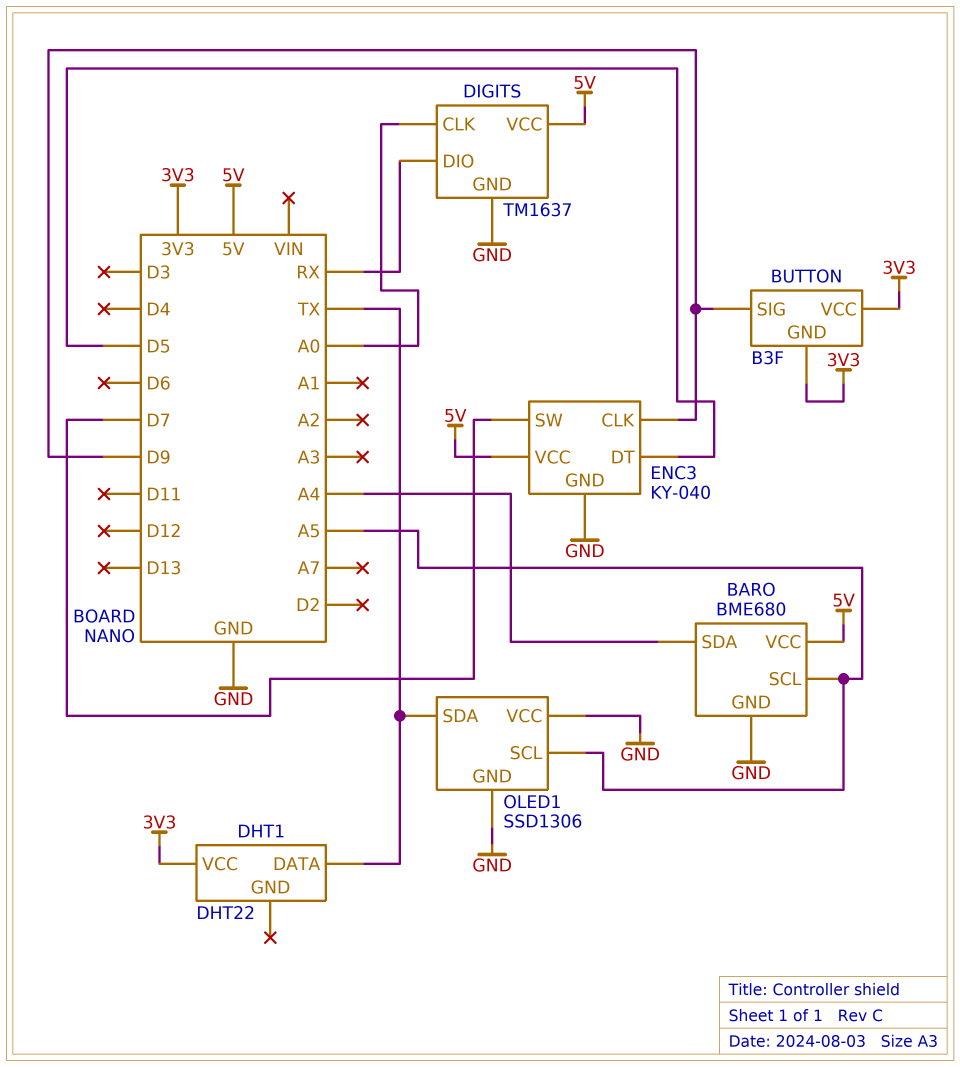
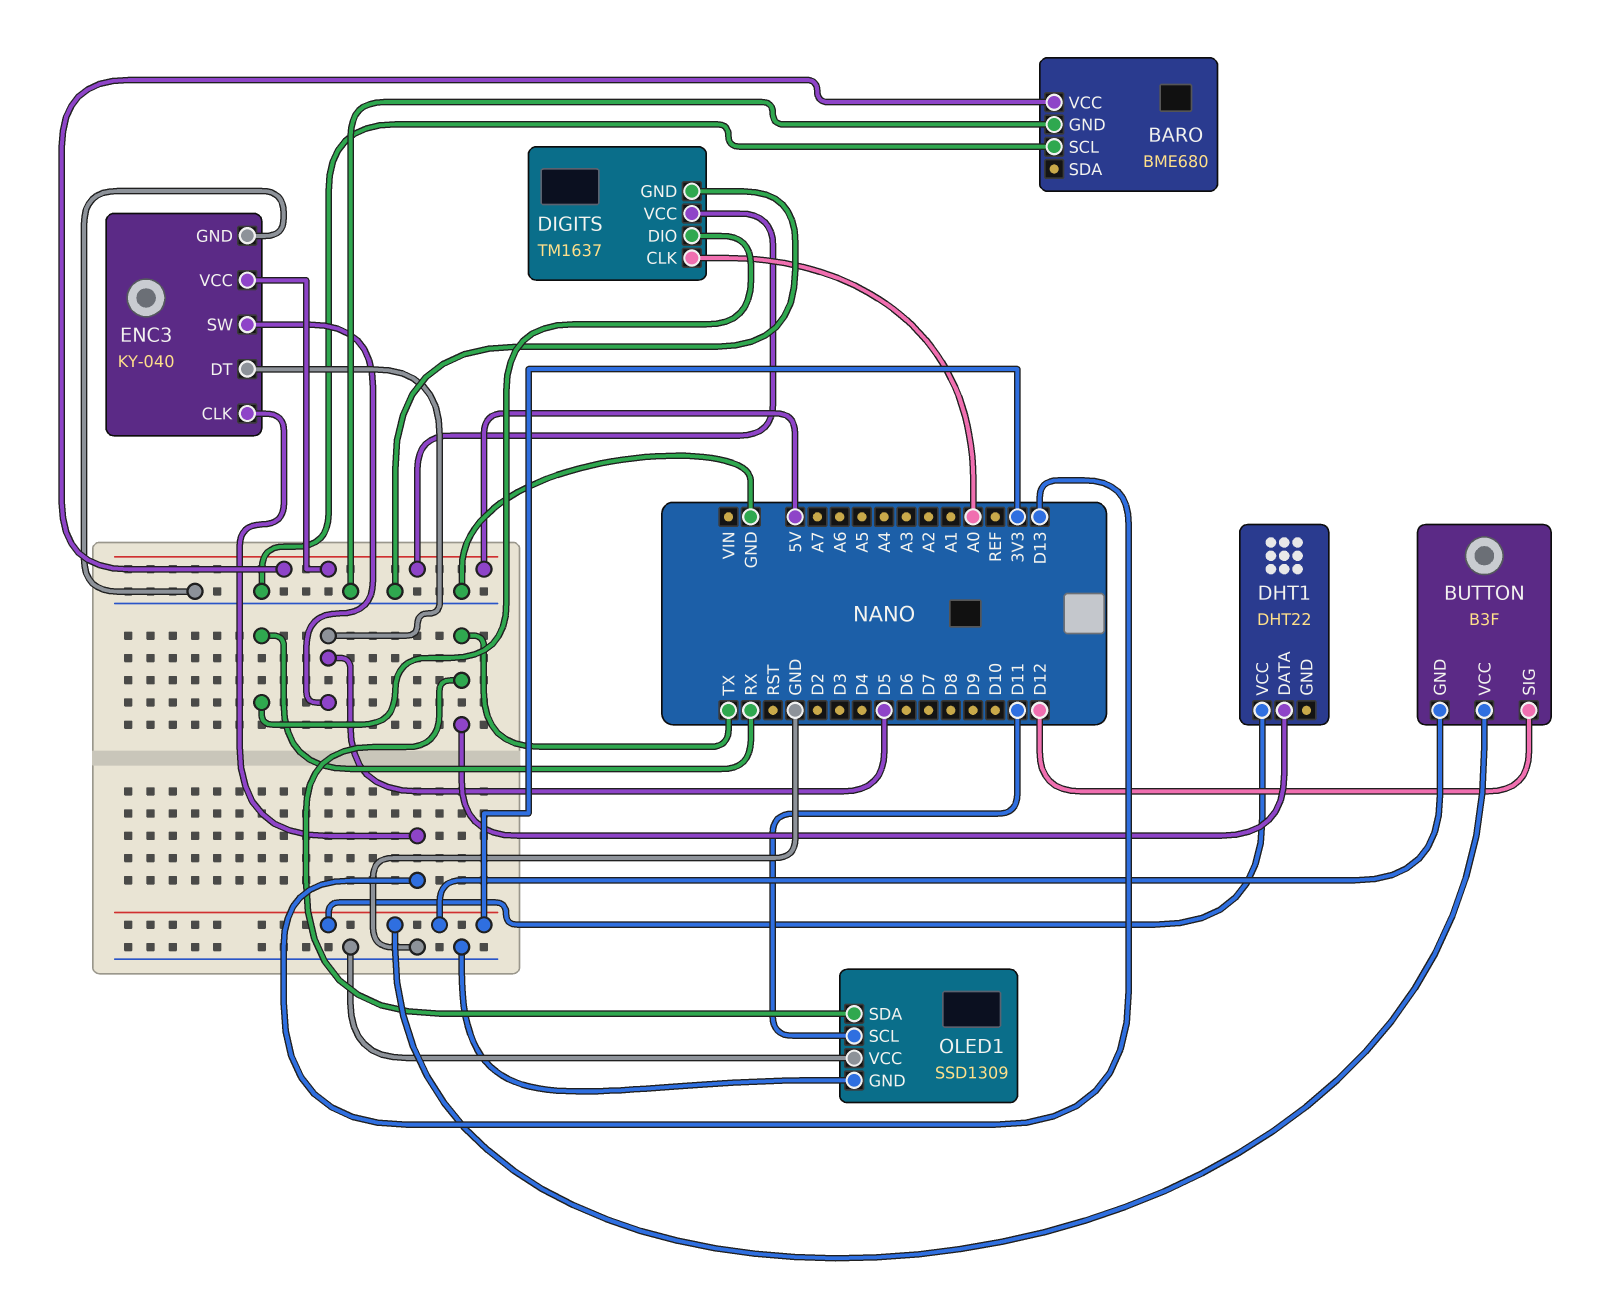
BARO pin SCL: A5 -> GND
BARO pin SDA: A4 -> none
BUTTON pin SIG: D9 -> D12
ENC3 pin CLK: D9 -> D13
ENC3 pin SW: D7 -> D5
OLED1: SSD1306 -> SSD1309
OLED1 pin SCL: A5 -> D11

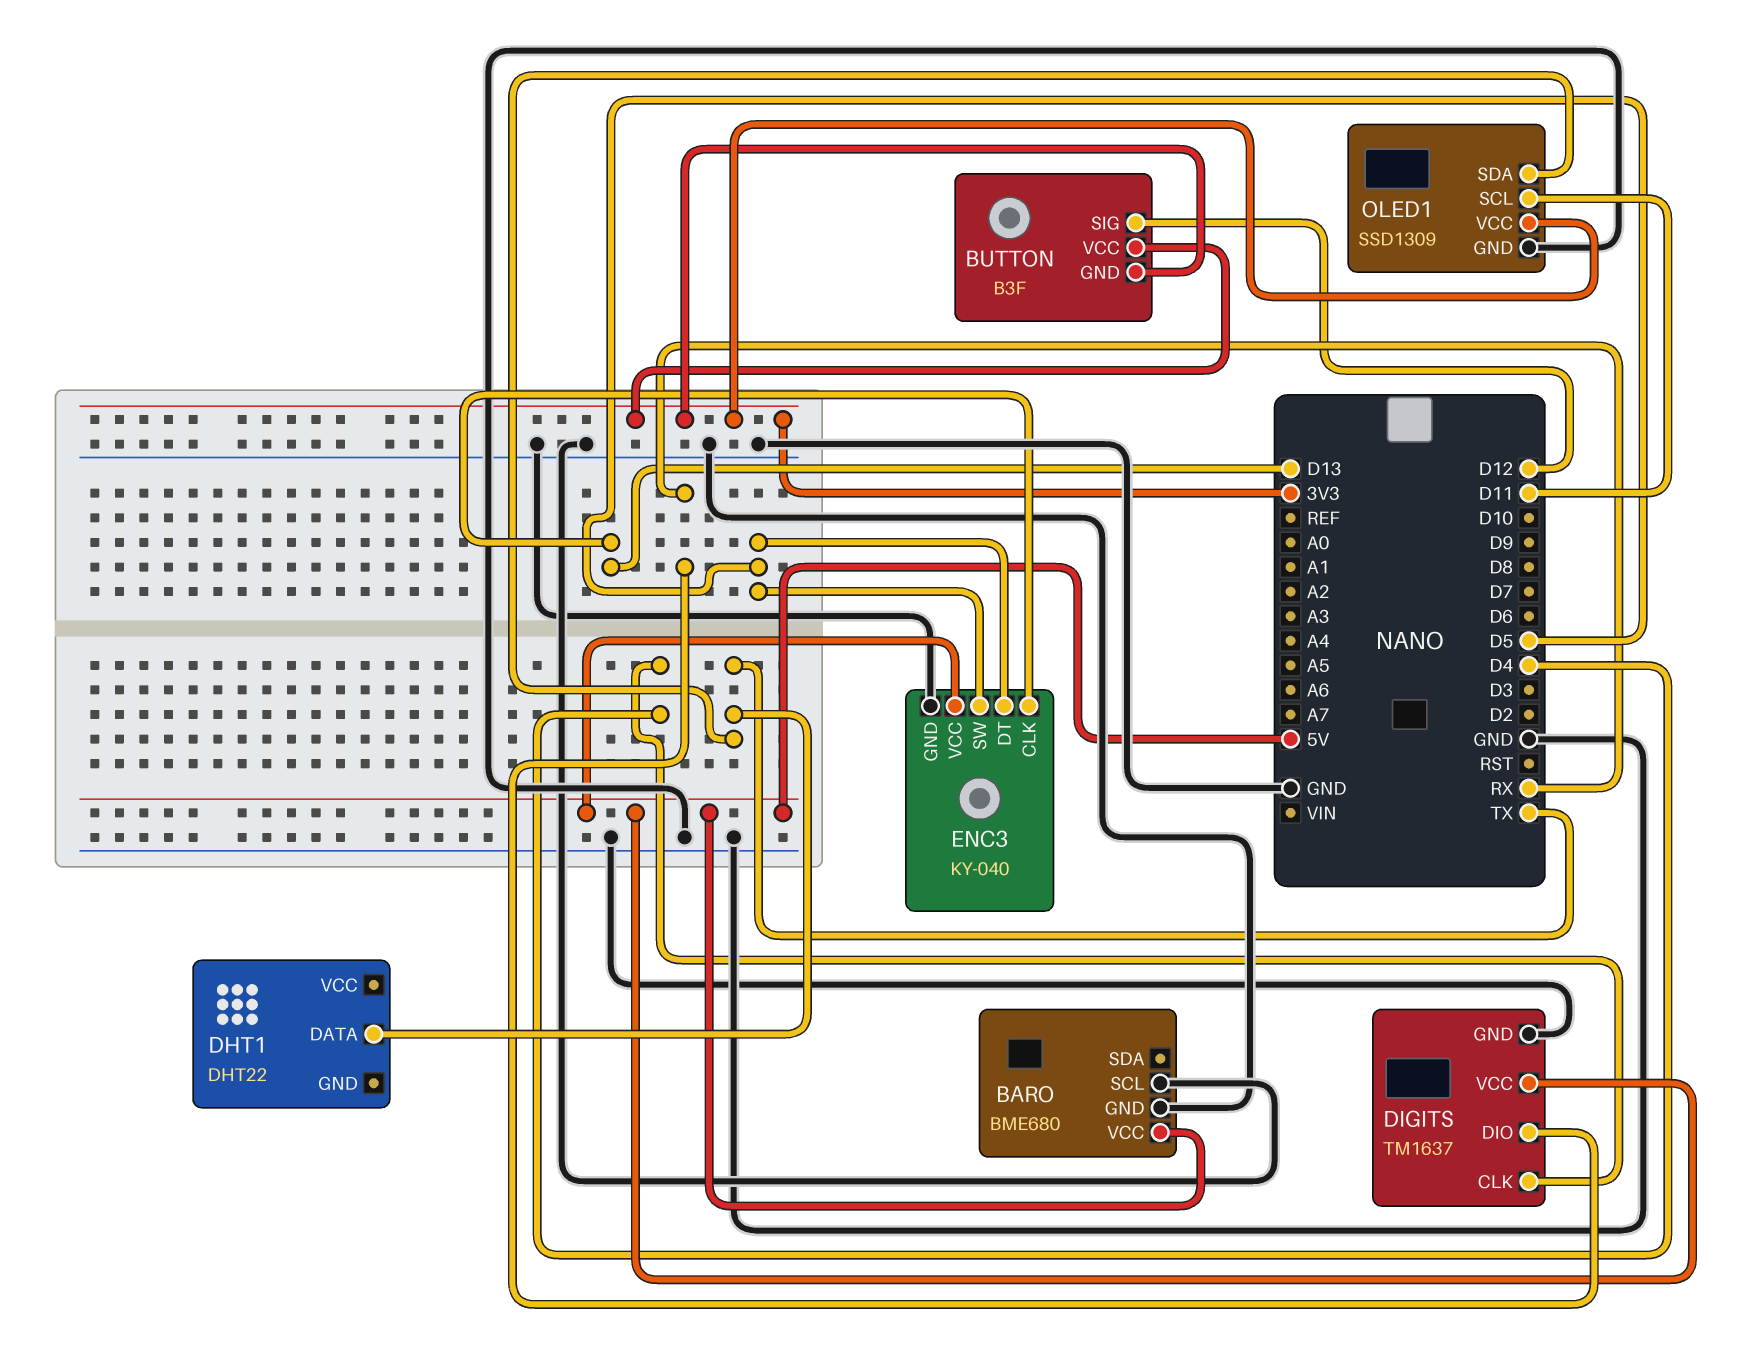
DHT1 pin VCC: 3V3 -> none
DIGITS pin CLK: A0 -> D4
OLED1 pin VCC: GND -> 3V3

